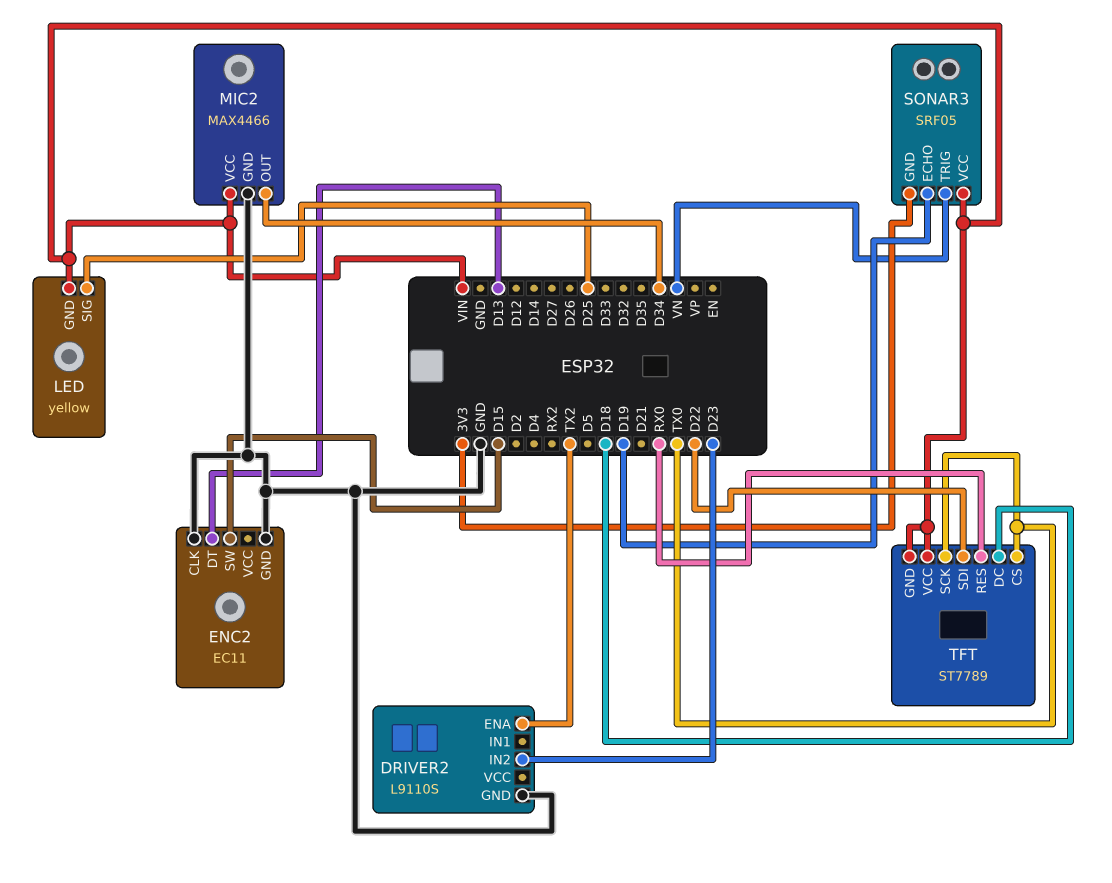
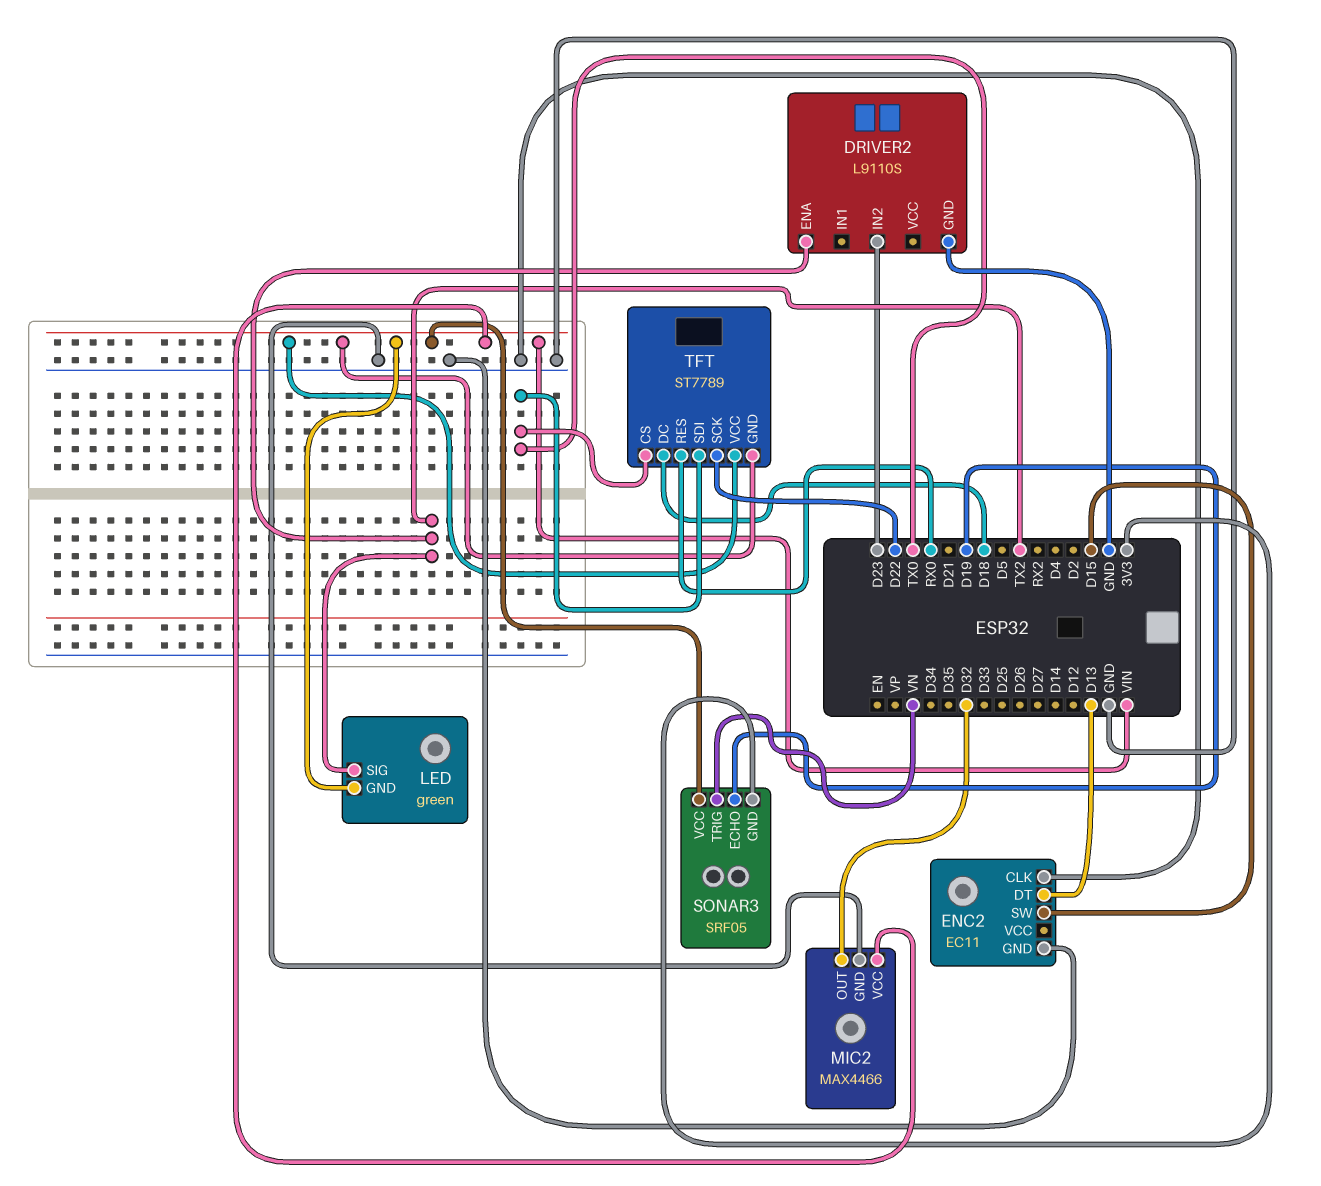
LED: yellow -> green
LED pin SIG: D25 -> TX2
MIC2 pin OUT: D34 -> D32
TFT pin SCK: TX0 -> D22
TFT pin SDI: D22 -> TX0

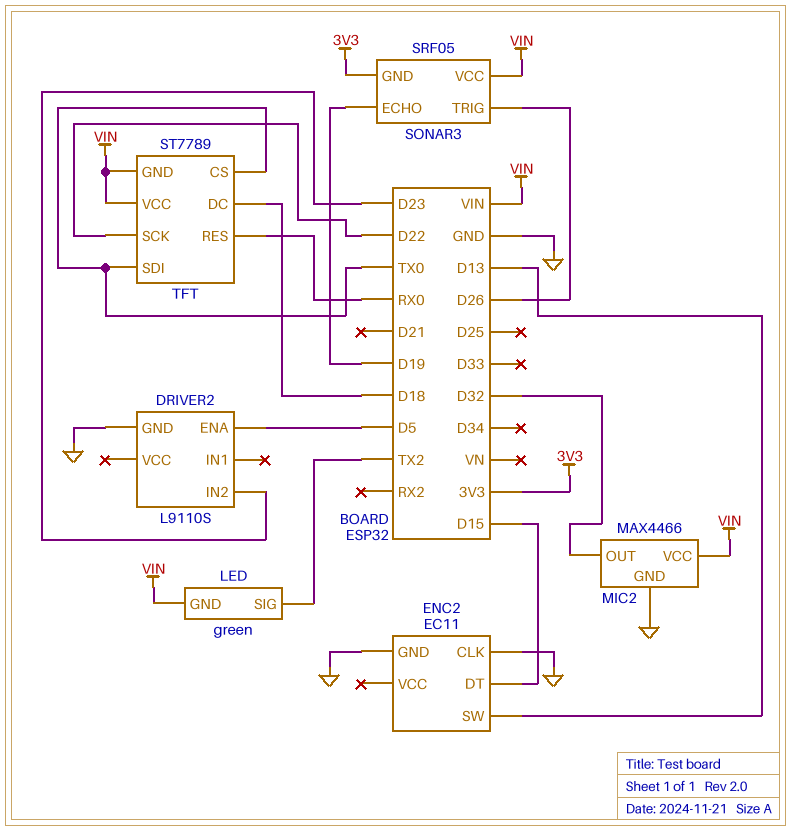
DRIVER2 pin ENA: TX2 -> D5
ENC2 pin DT: D13 -> D15
ENC2 pin SW: D15 -> D13
SONAR3 pin TRIG: VN -> D26

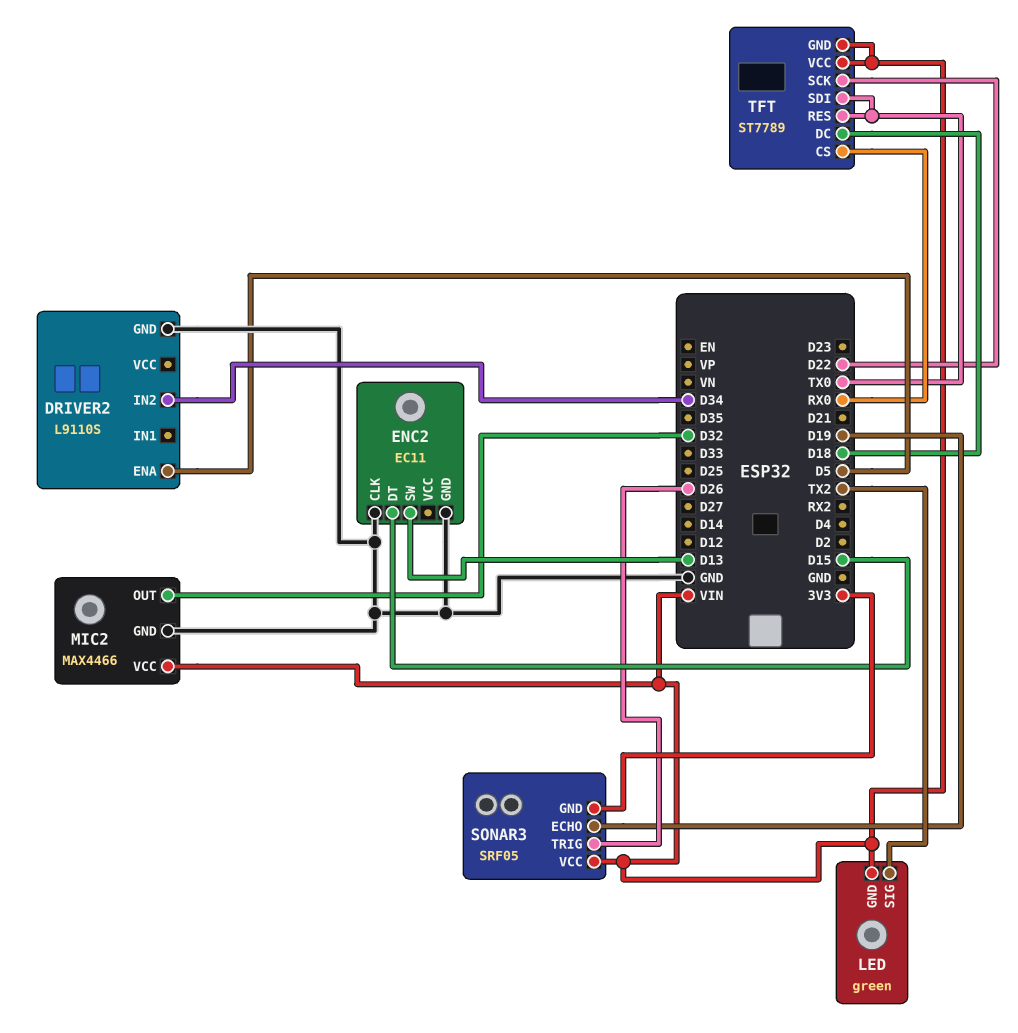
DRIVER2 pin IN2: D23 -> D34
TFT pin CS: TX0 -> RX0
TFT pin RES: RX0 -> TX0

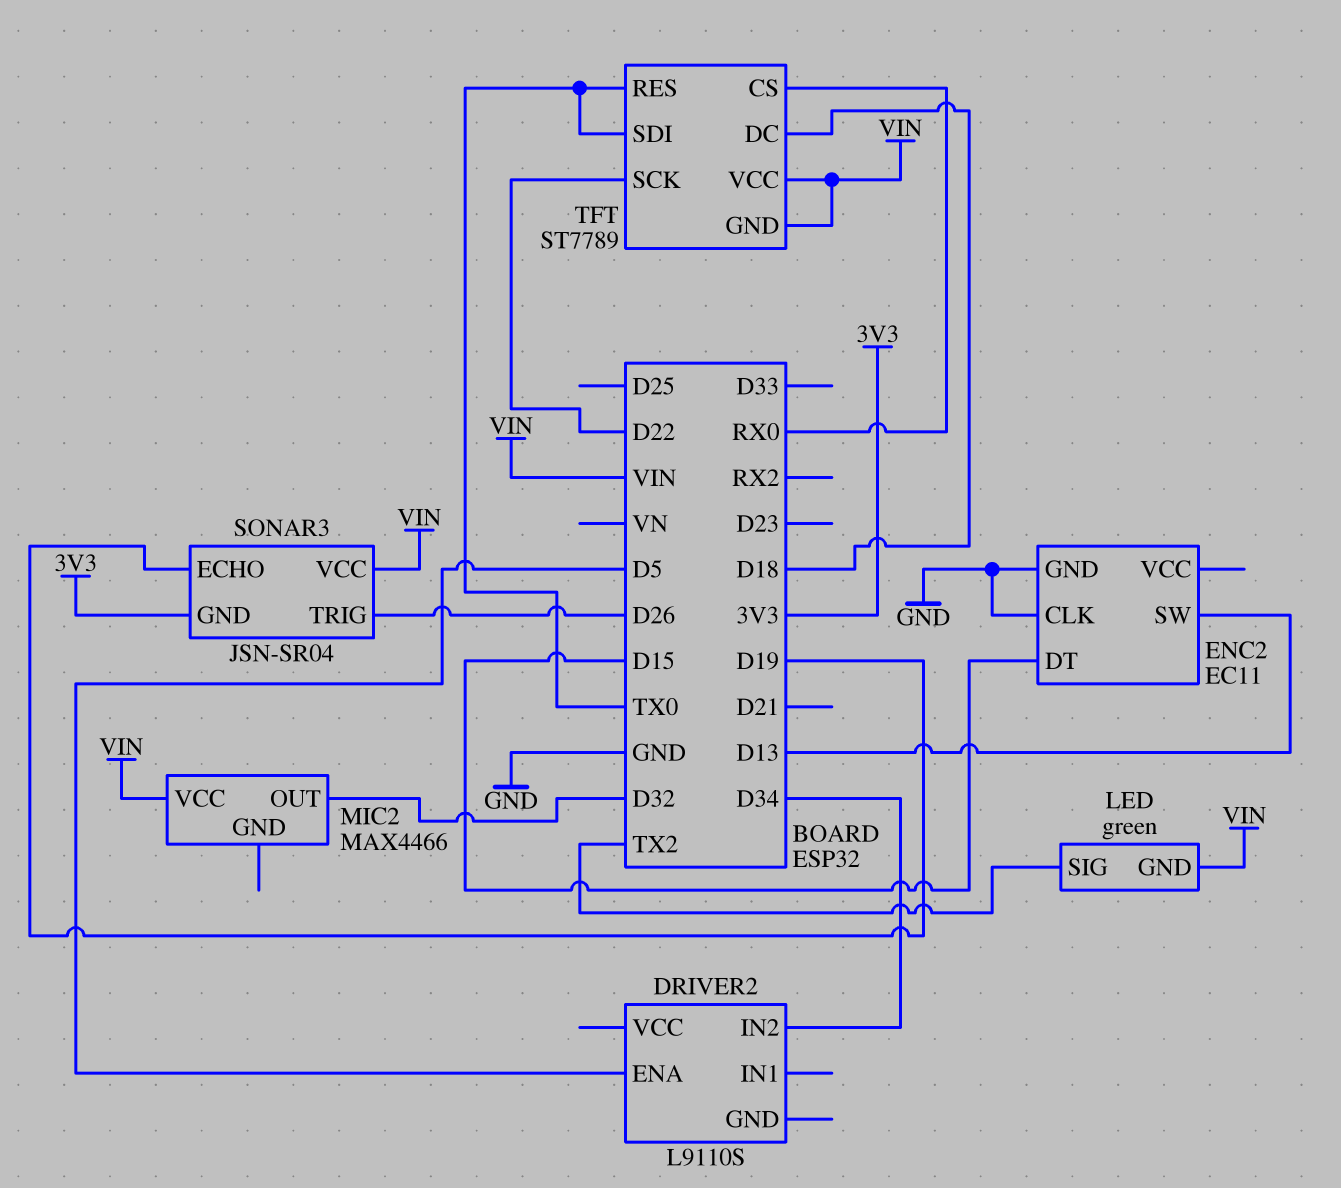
DRIVER2 pin GND: GND -> none
MIC2 pin GND: GND -> none
SONAR3: SRF05 -> JSN-SR04

